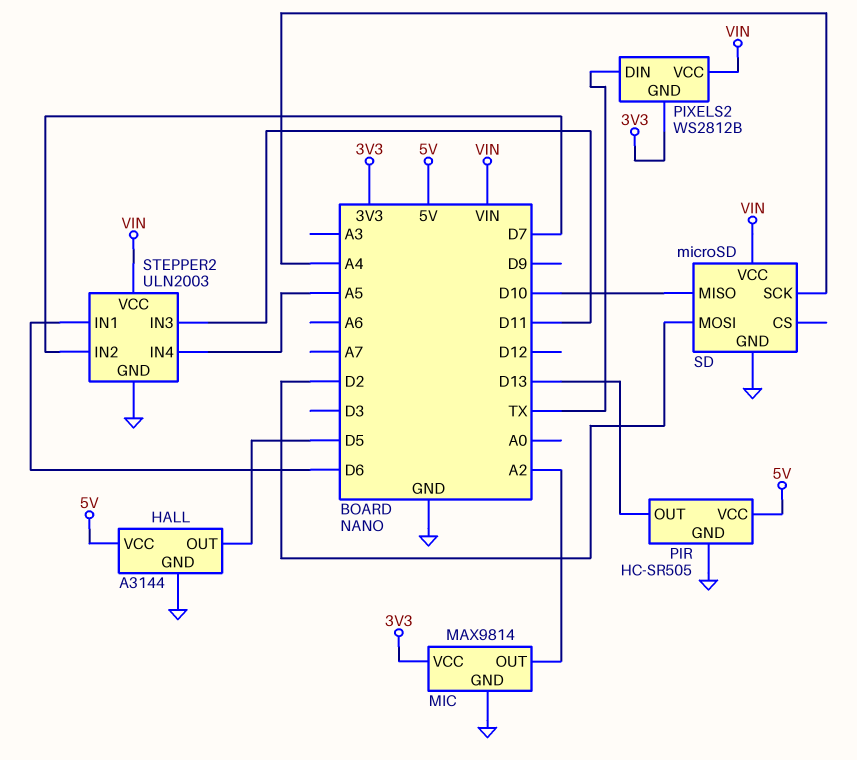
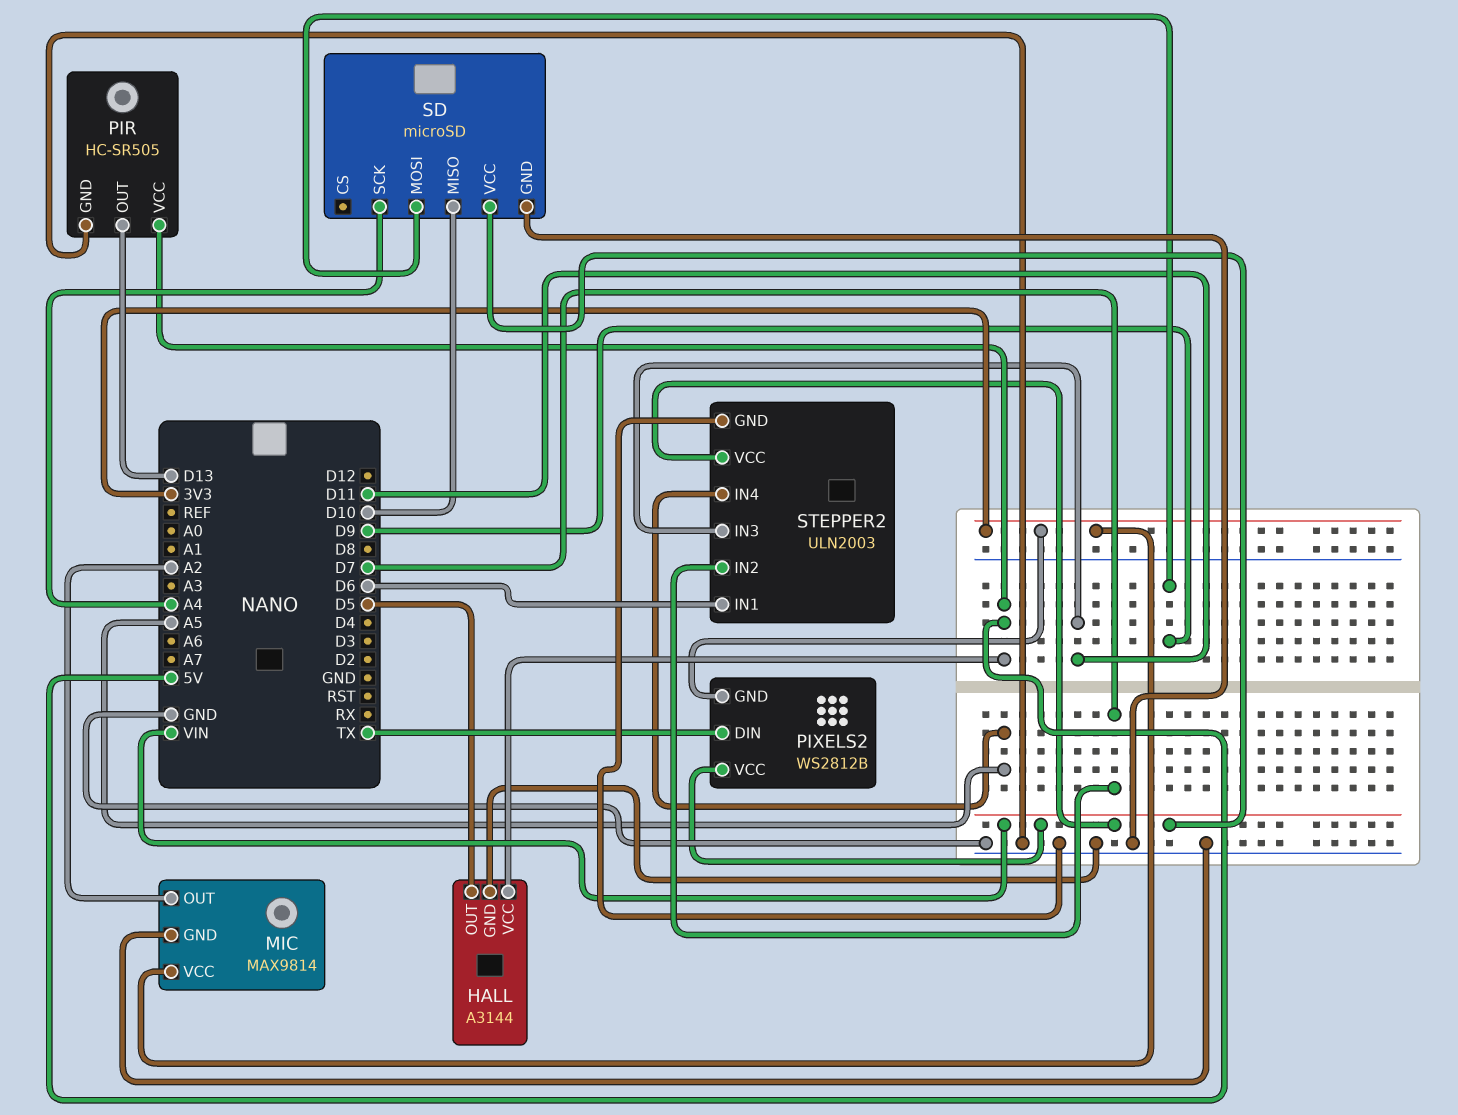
SD pin MOSI: D2 -> D9

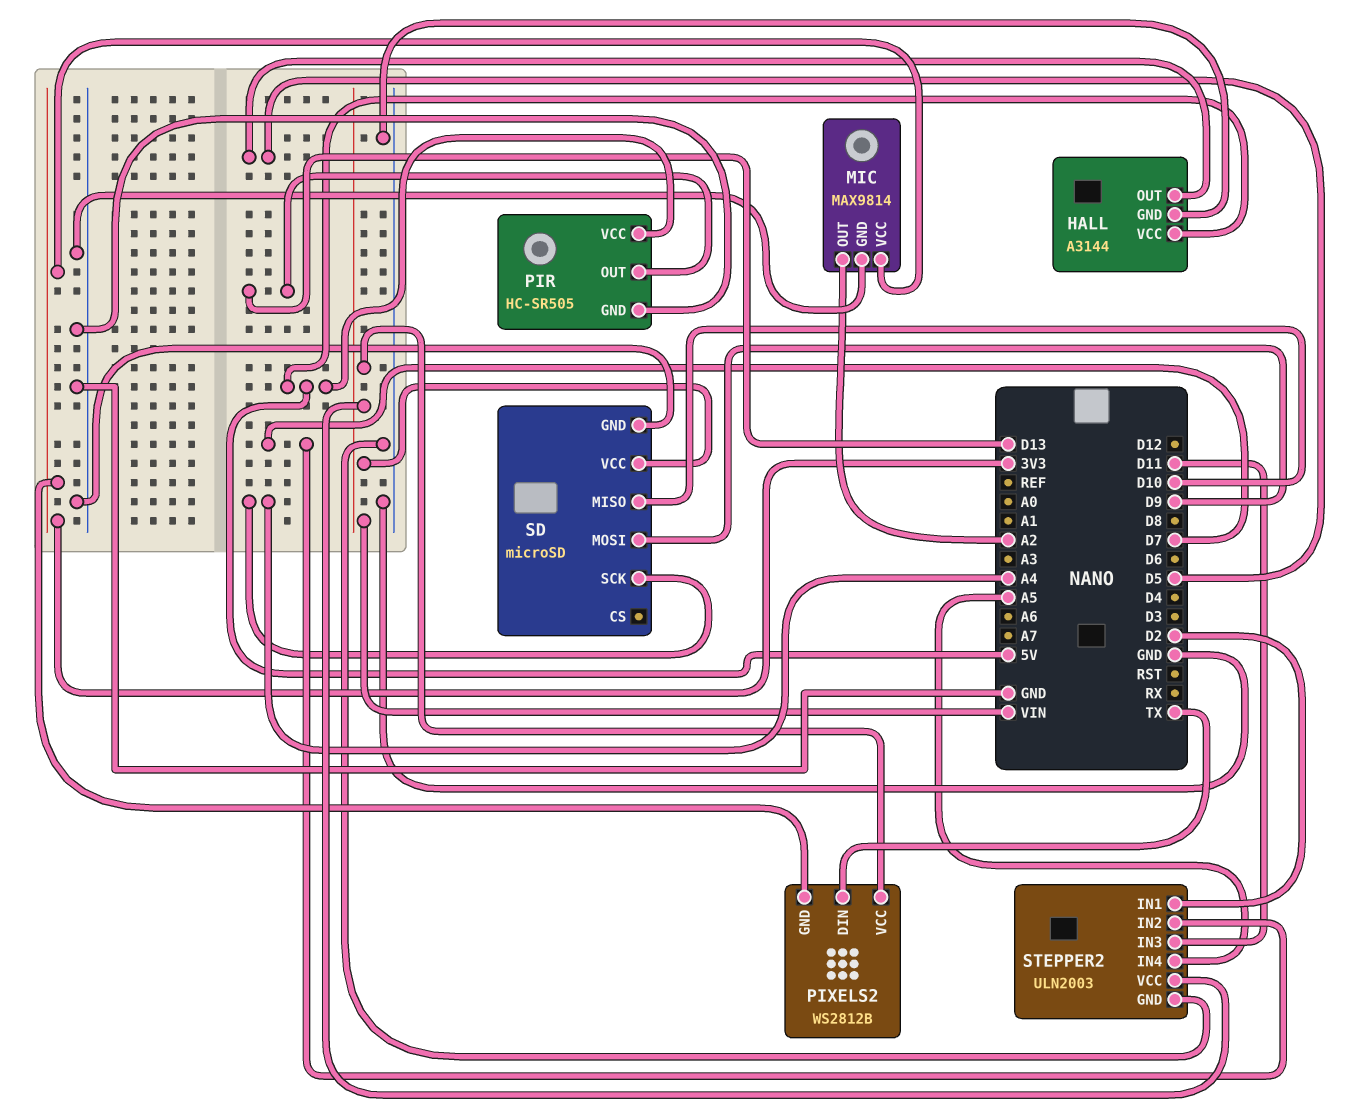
STEPPER2 pin IN1: D6 -> D2

